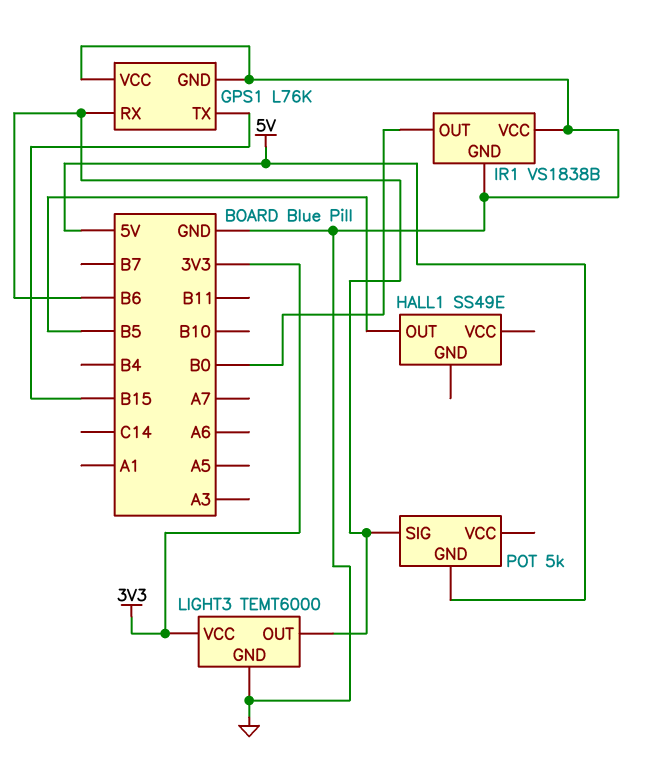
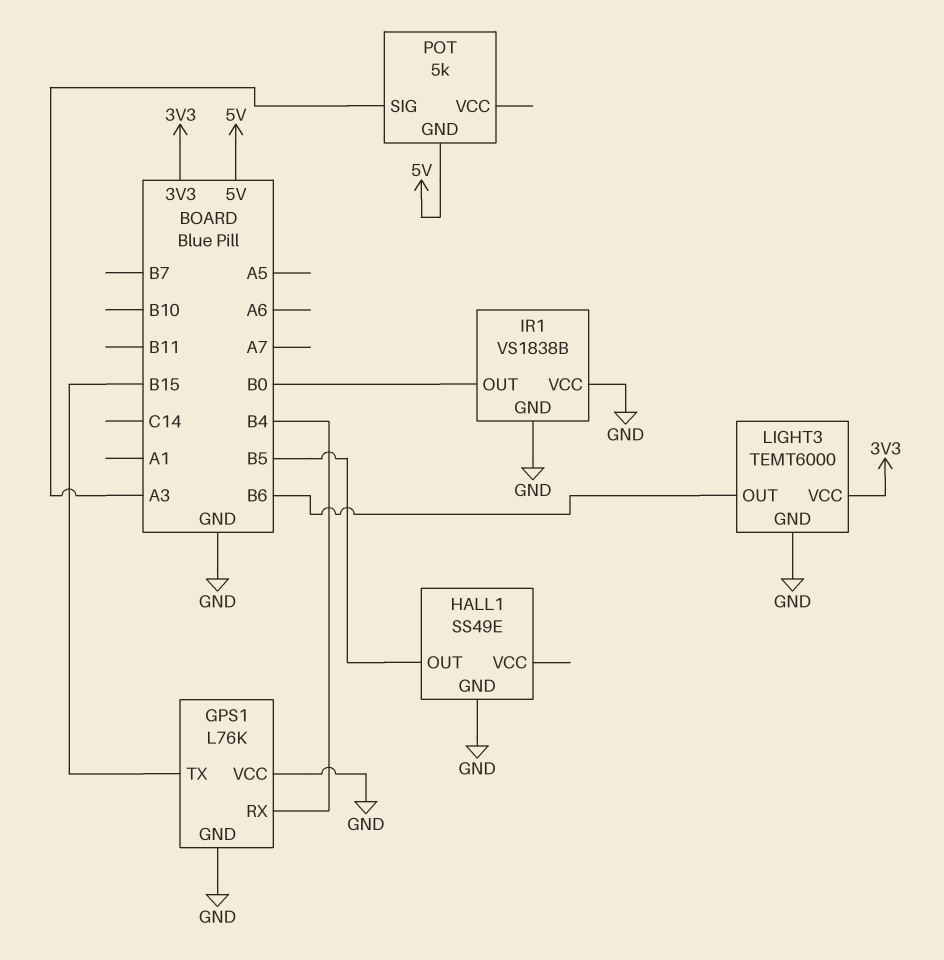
GPS1 pin RX: B6 -> B4
HALL1 pin GND: none -> GND
POT pin SIG: B6 -> A3

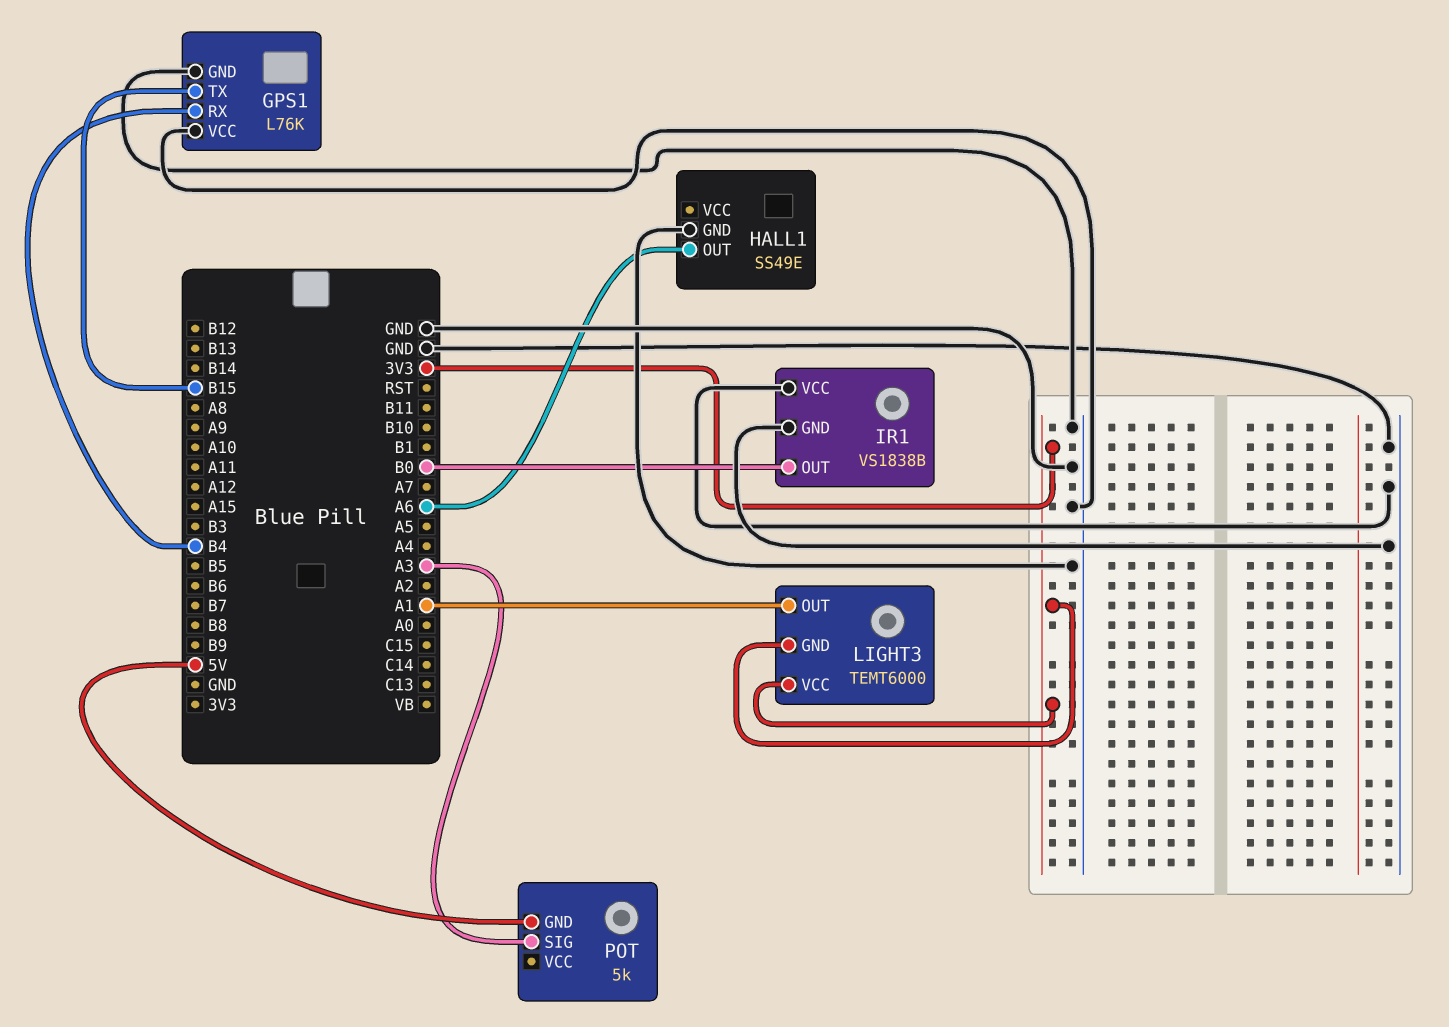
HALL1 pin OUT: B5 -> A6
LIGHT3 pin GND: GND -> 3V3
LIGHT3 pin OUT: B6 -> A1

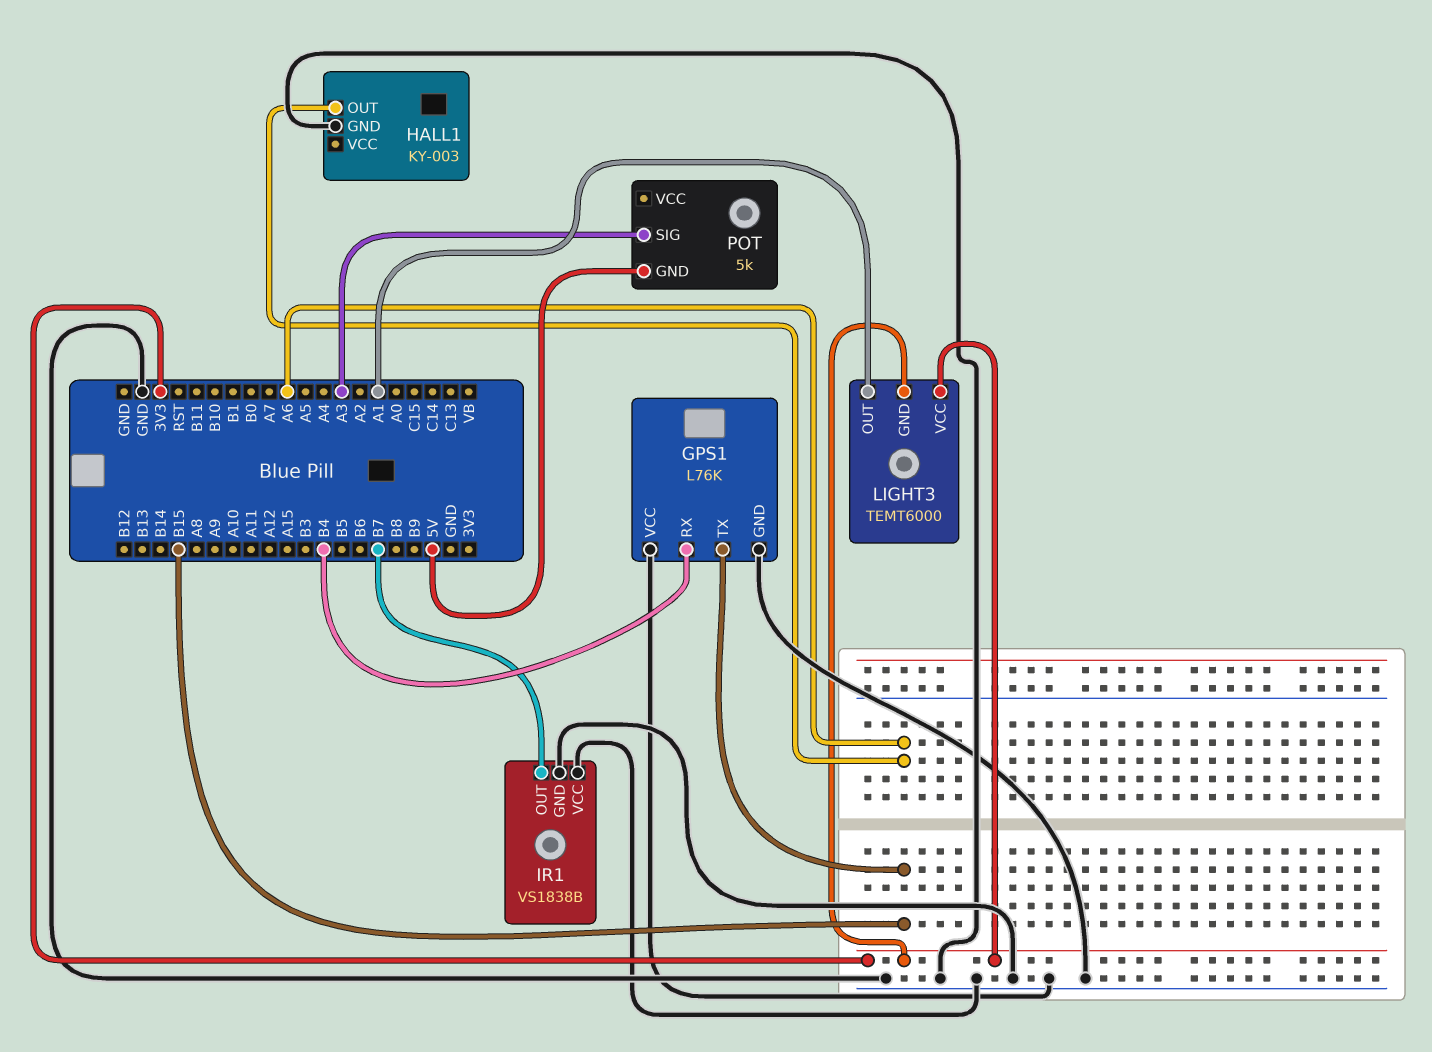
HALL1: SS49E -> KY-003
IR1 pin OUT: B0 -> B7

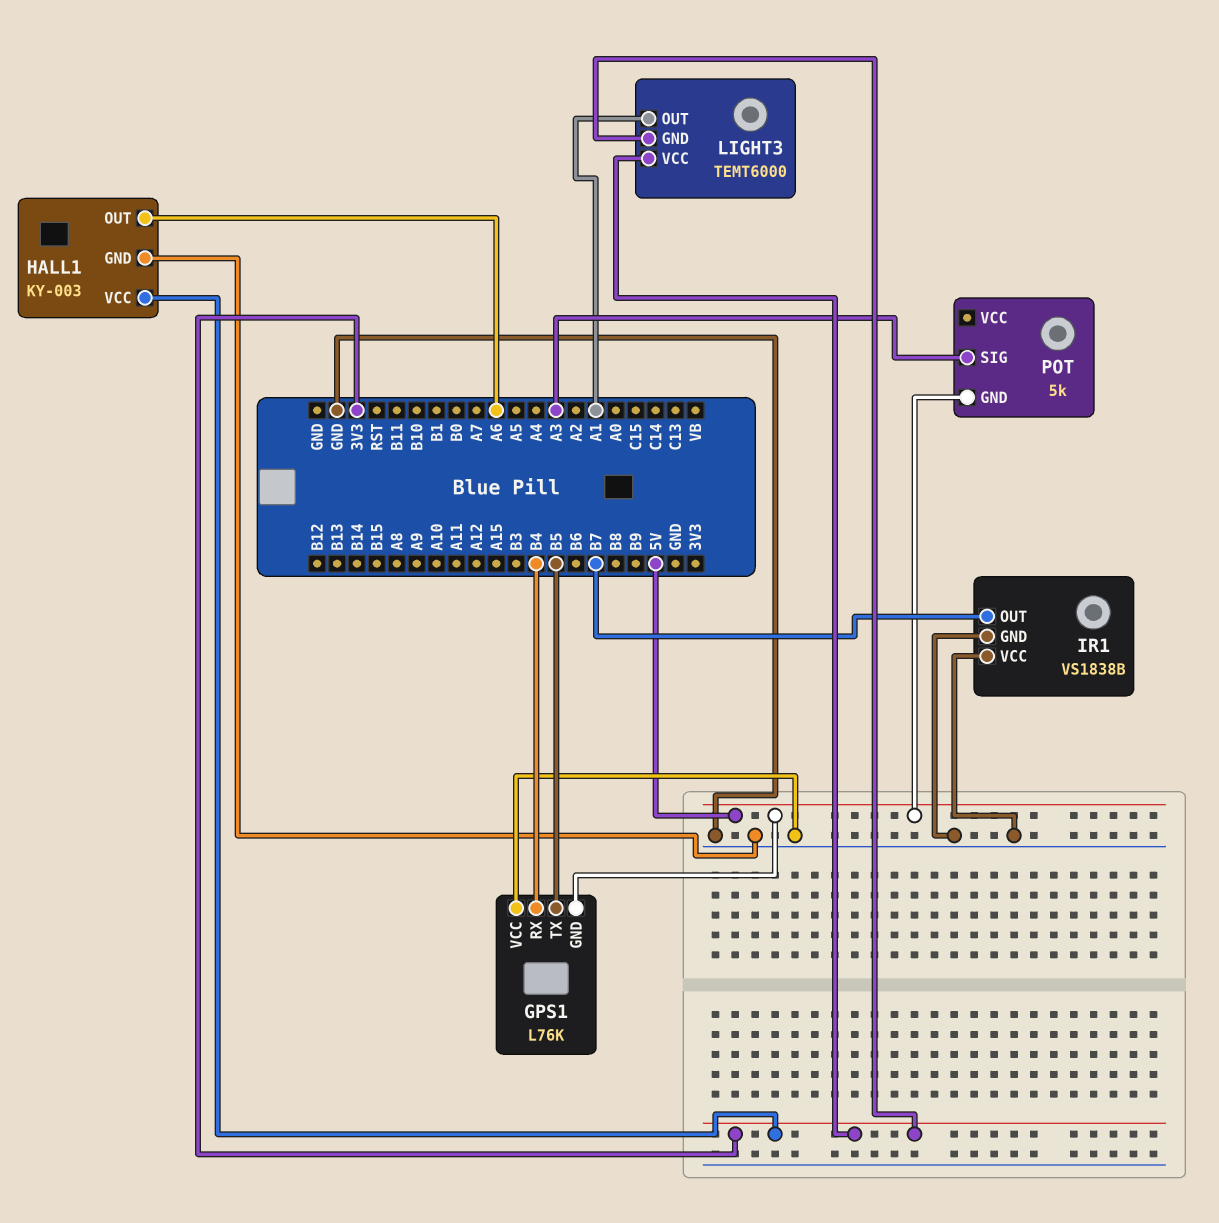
GPS1 pin GND: GND -> 5V
GPS1 pin TX: B15 -> B5
HALL1 pin VCC: none -> 3V3

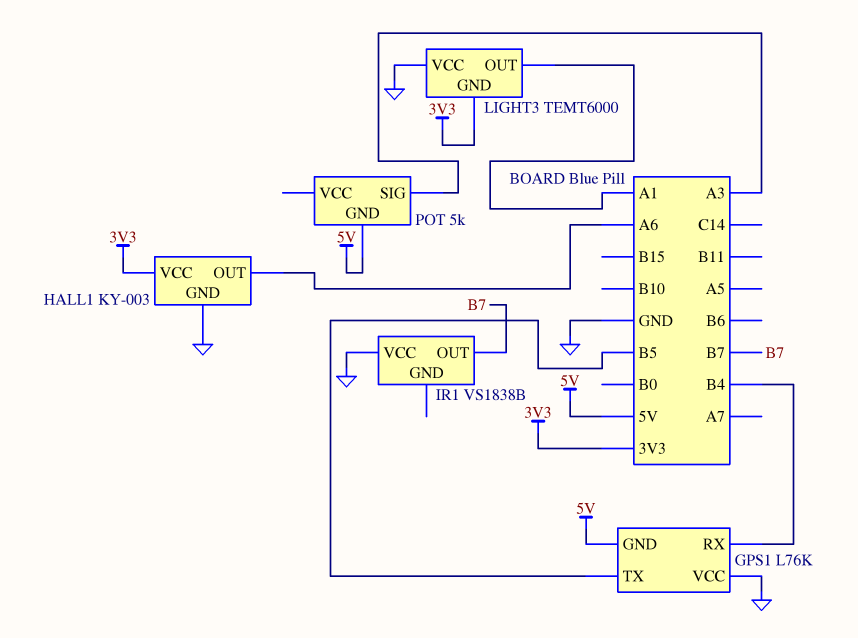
IR1 pin GND: GND -> none
LIGHT3 pin VCC: 3V3 -> GND

